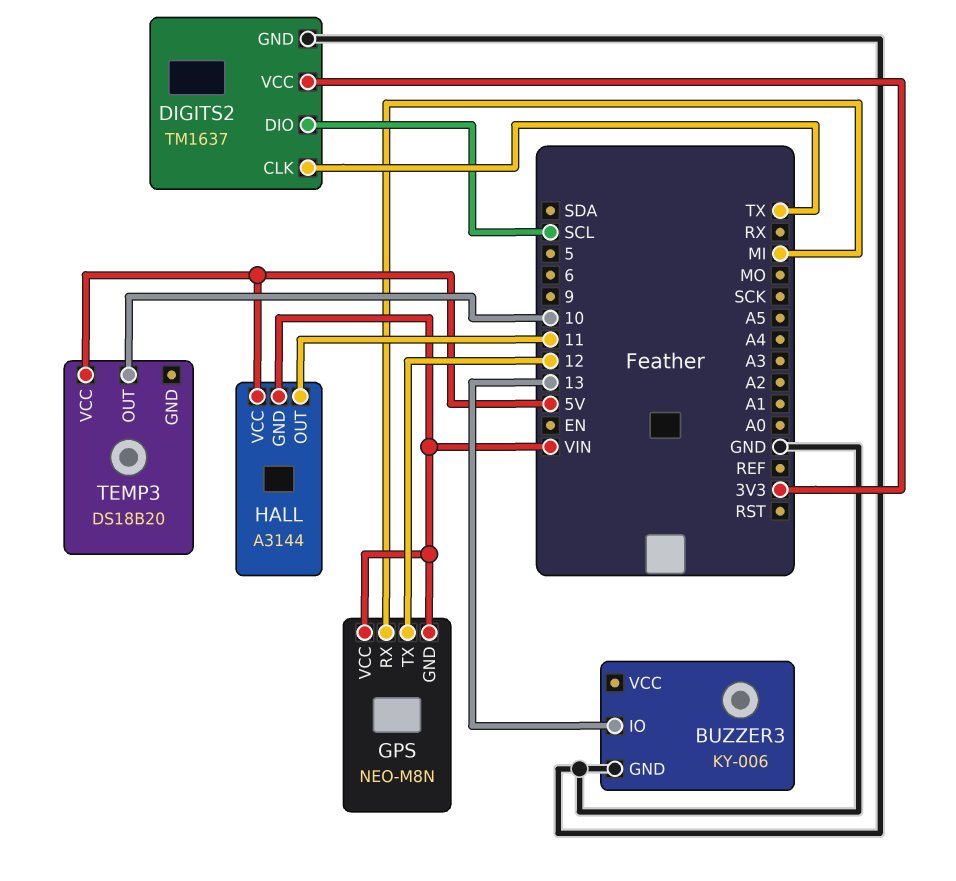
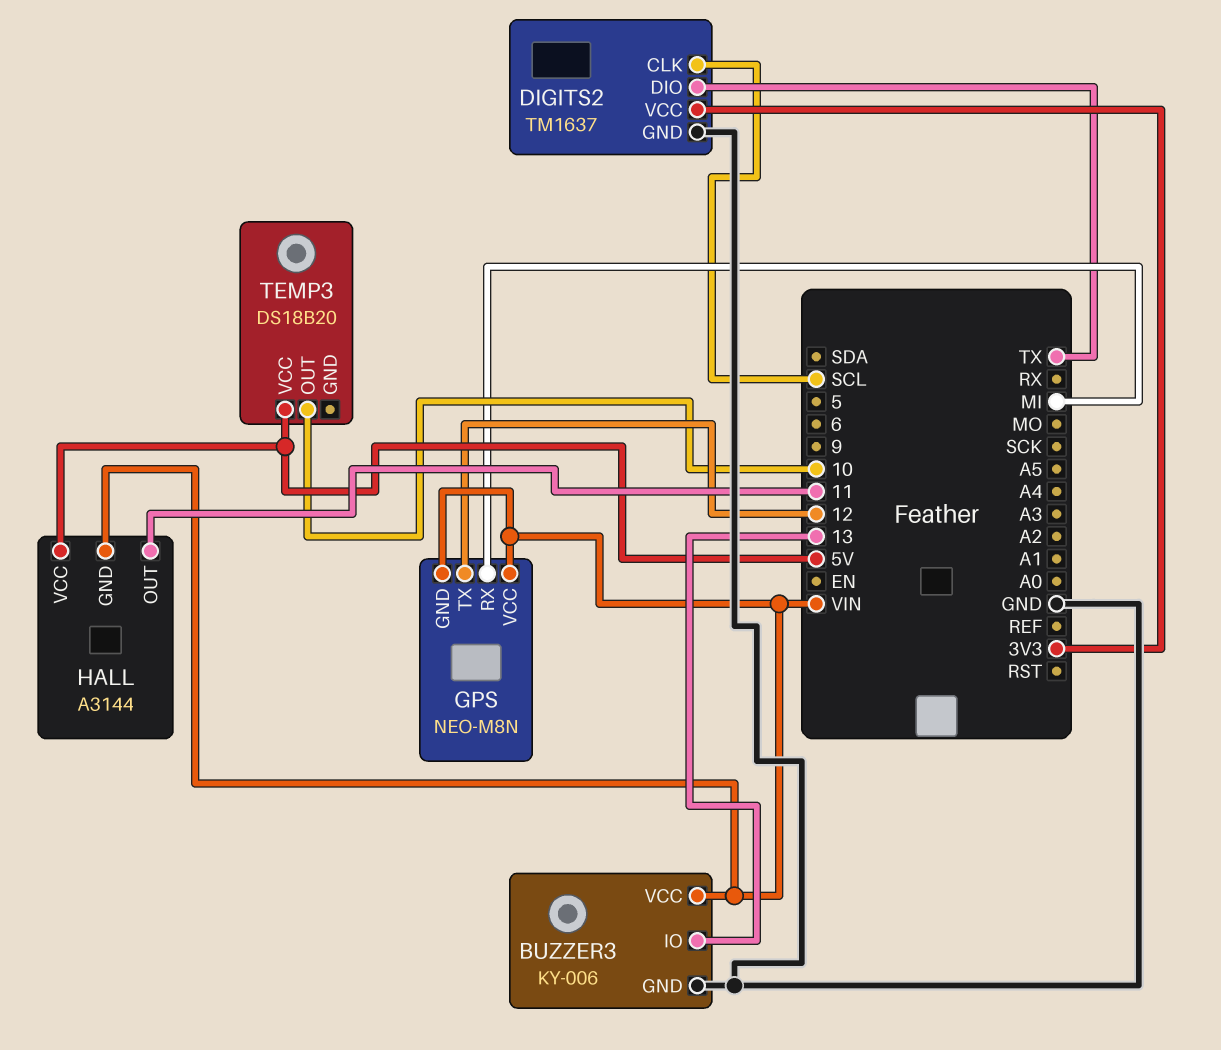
BUZZER3 pin VCC: none -> VIN
DIGITS2 pin CLK: TX -> SCL
DIGITS2 pin DIO: SCL -> TX

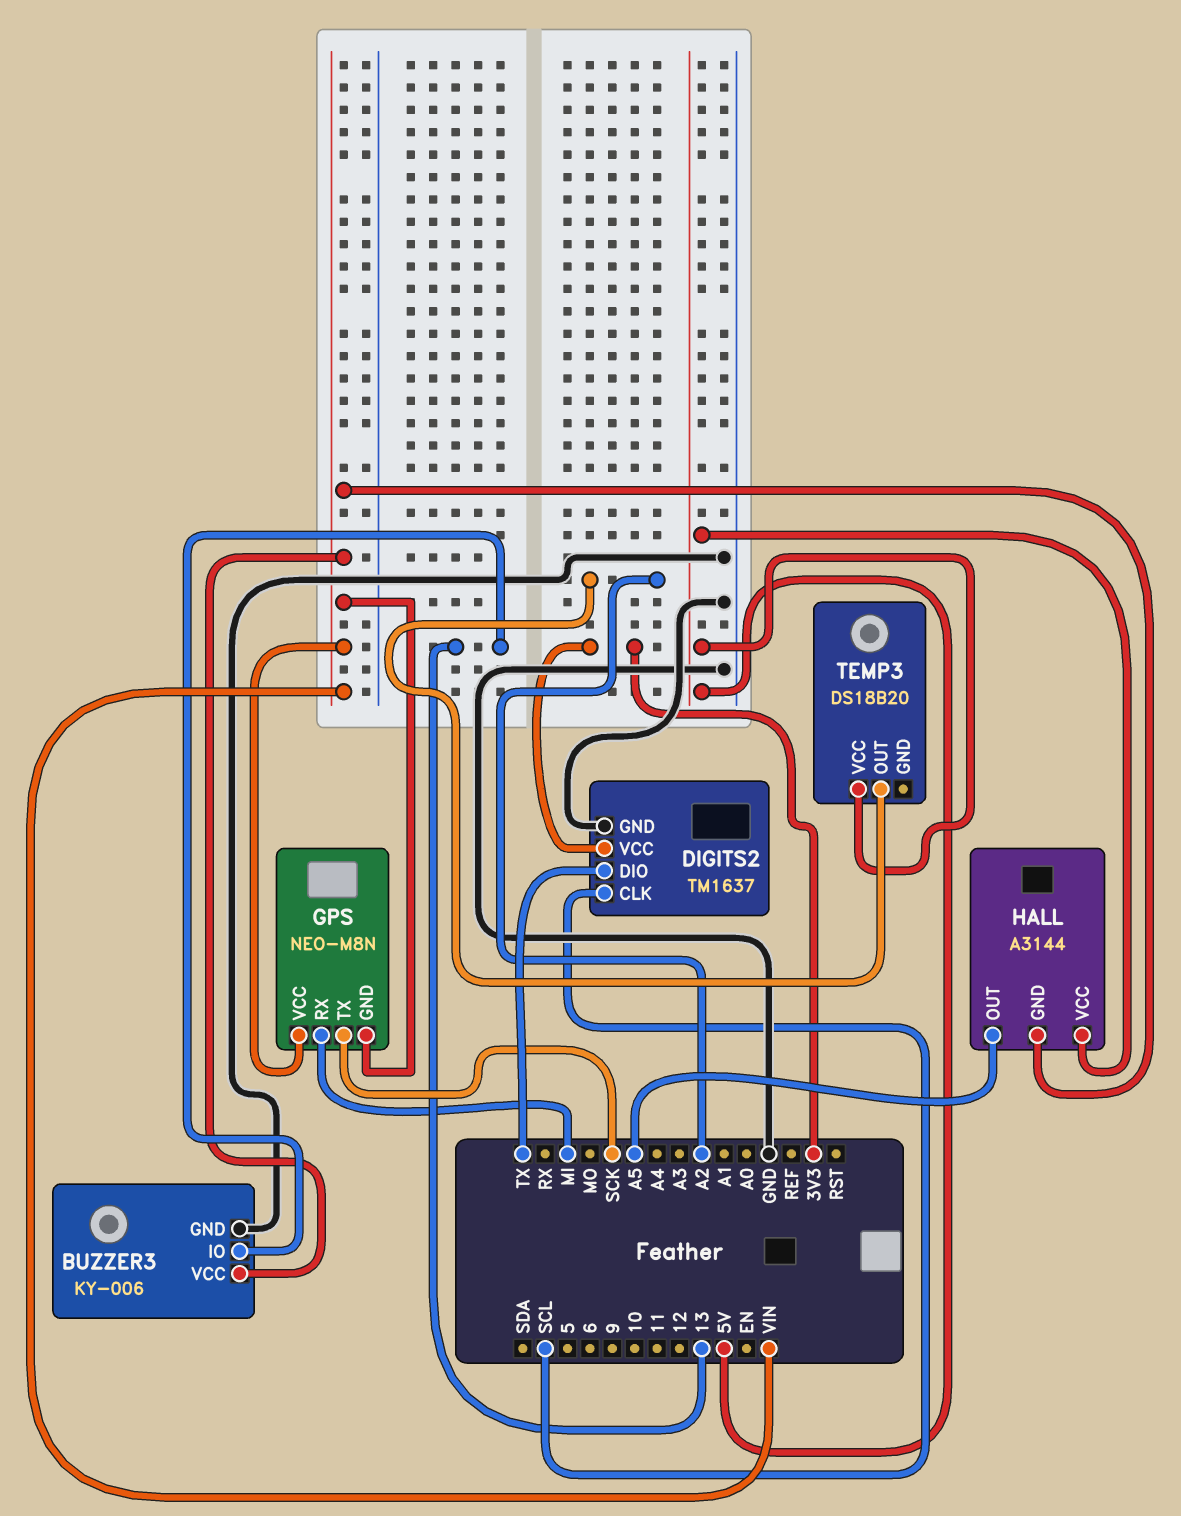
GPS pin TX: 12 -> SCK
HALL pin OUT: 11 -> A5
TEMP3 pin OUT: 10 -> A2

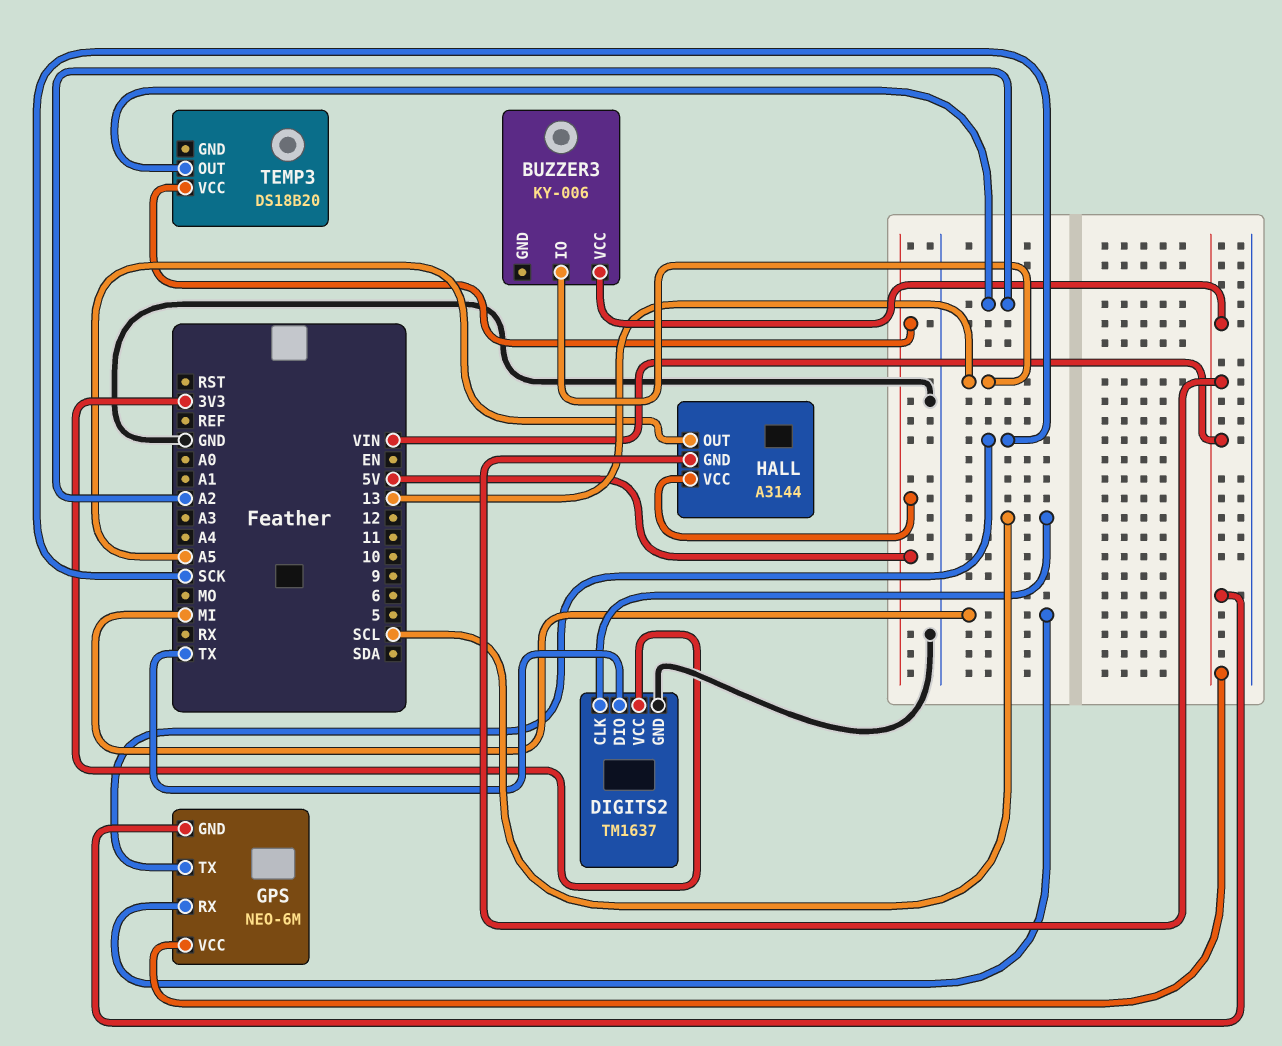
BUZZER3 pin GND: GND -> none
GPS: NEO-M8N -> NEO-6M

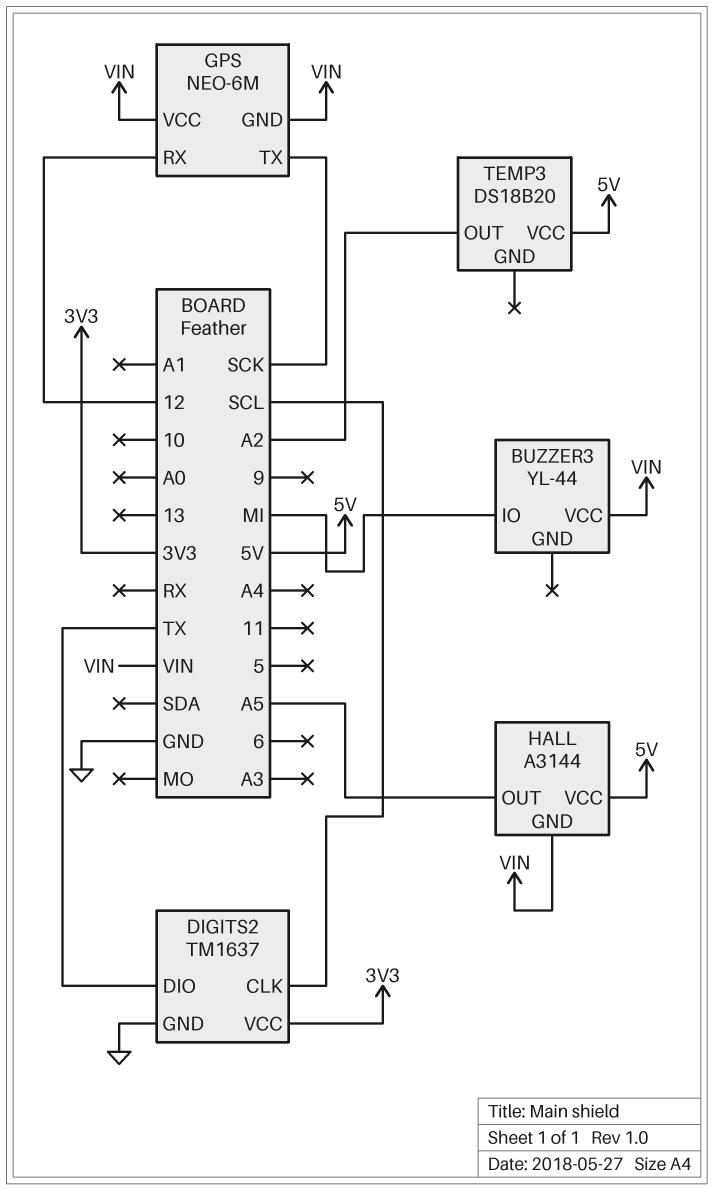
BUZZER3: KY-006 -> YL-44
BUZZER3 pin IO: 13 -> MI
GPS pin RX: MI -> 12

